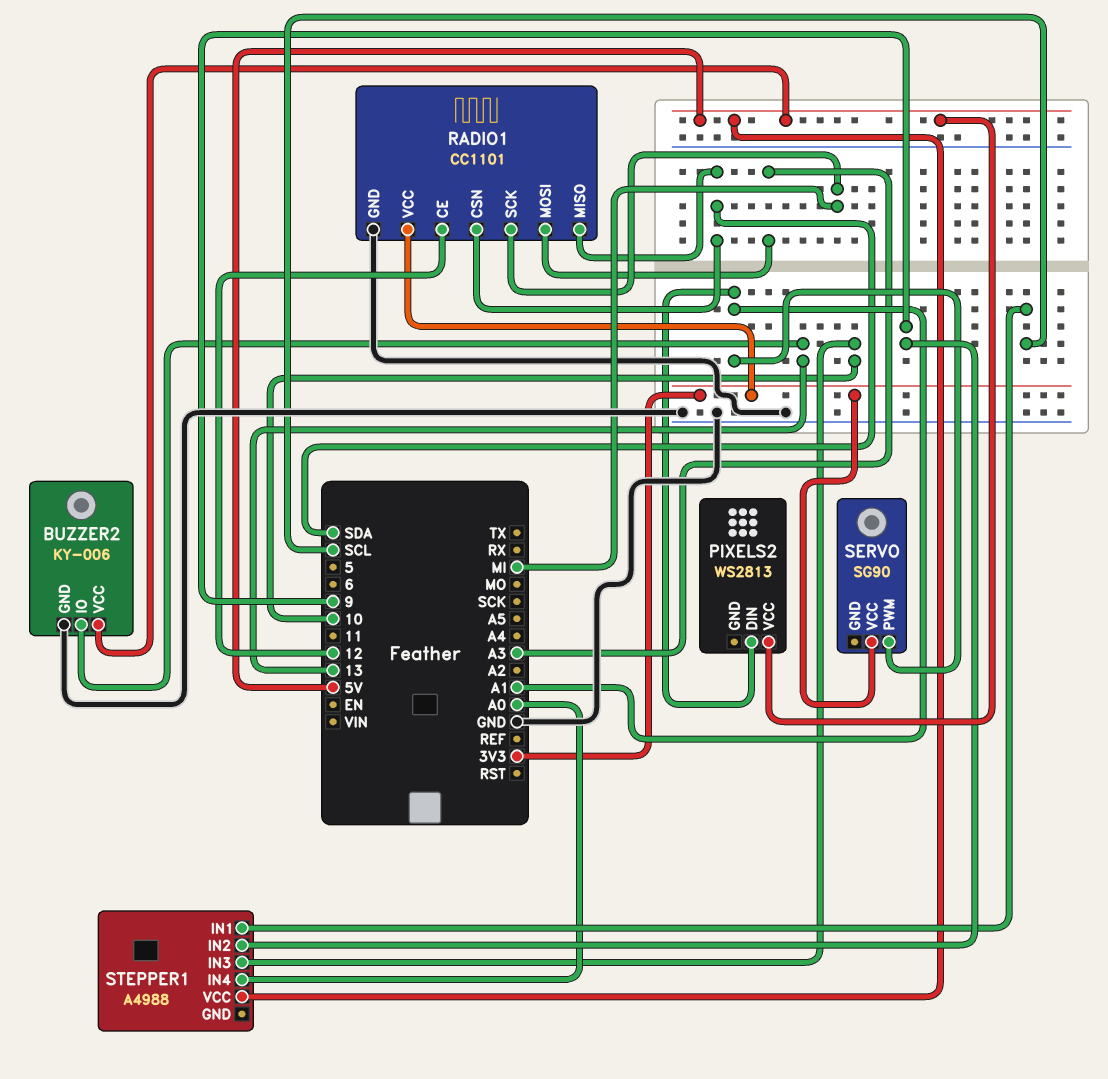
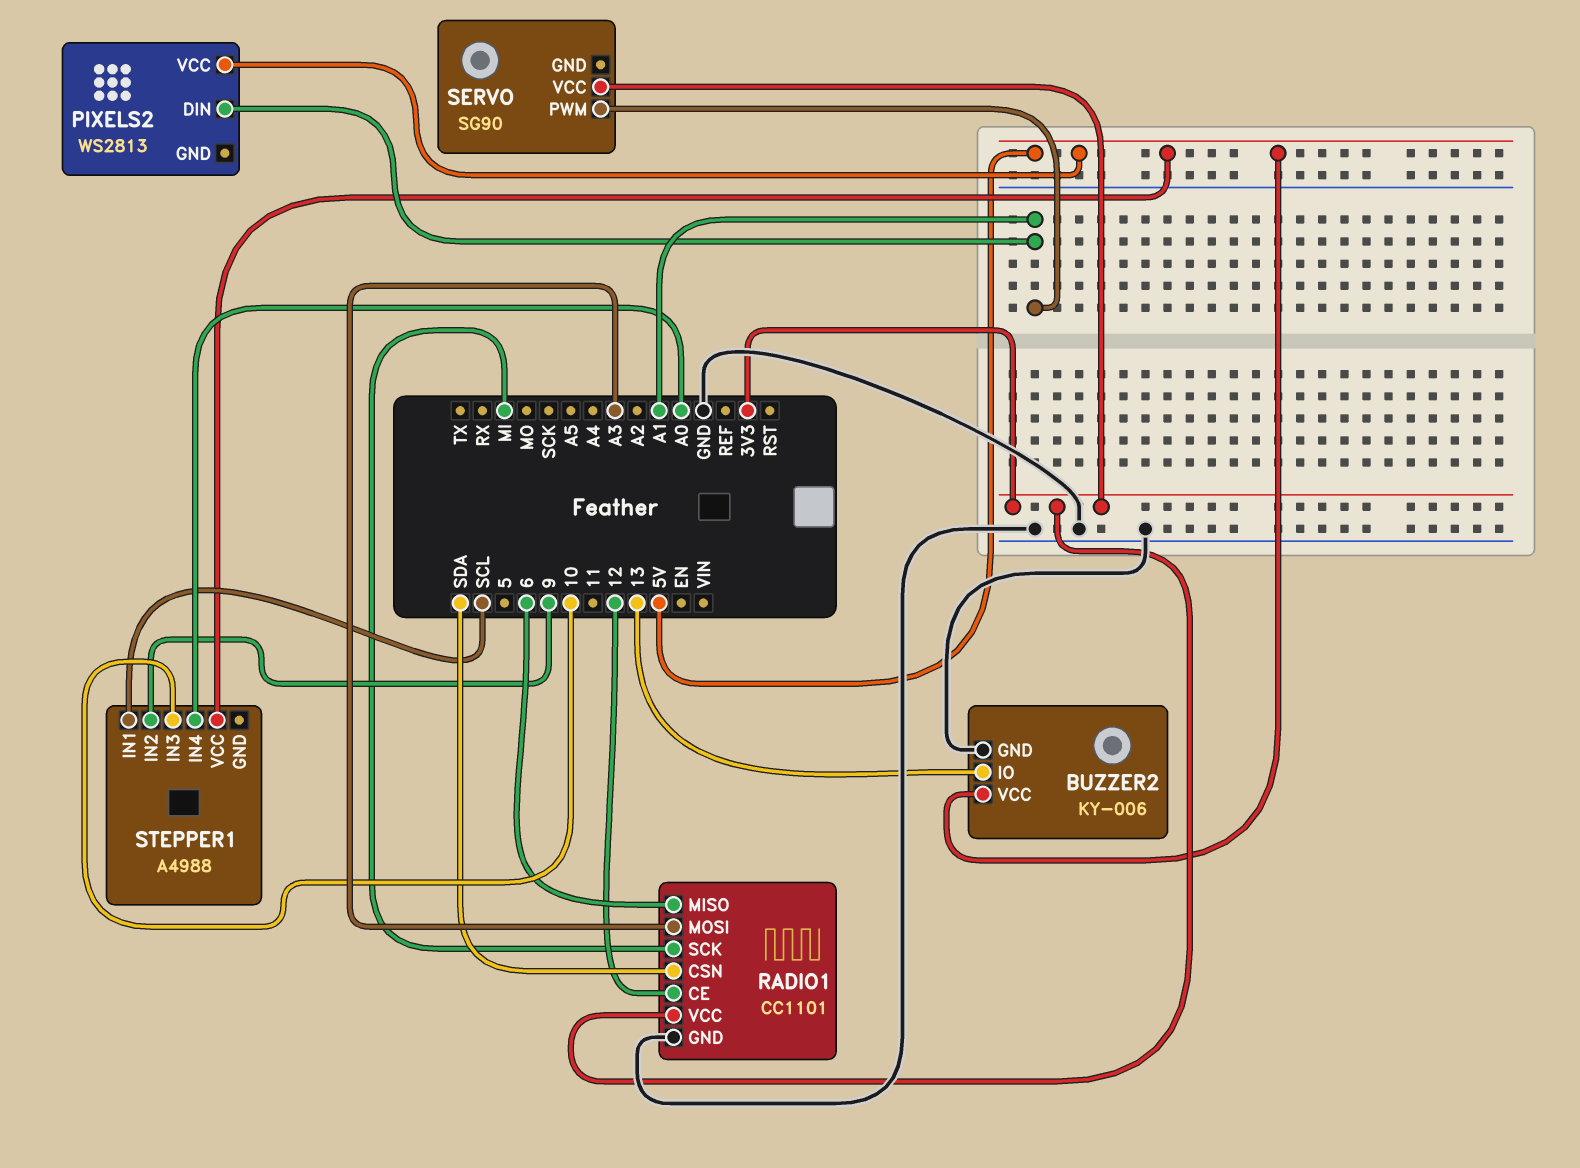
RADIO1 pin MISO: SDA -> 6

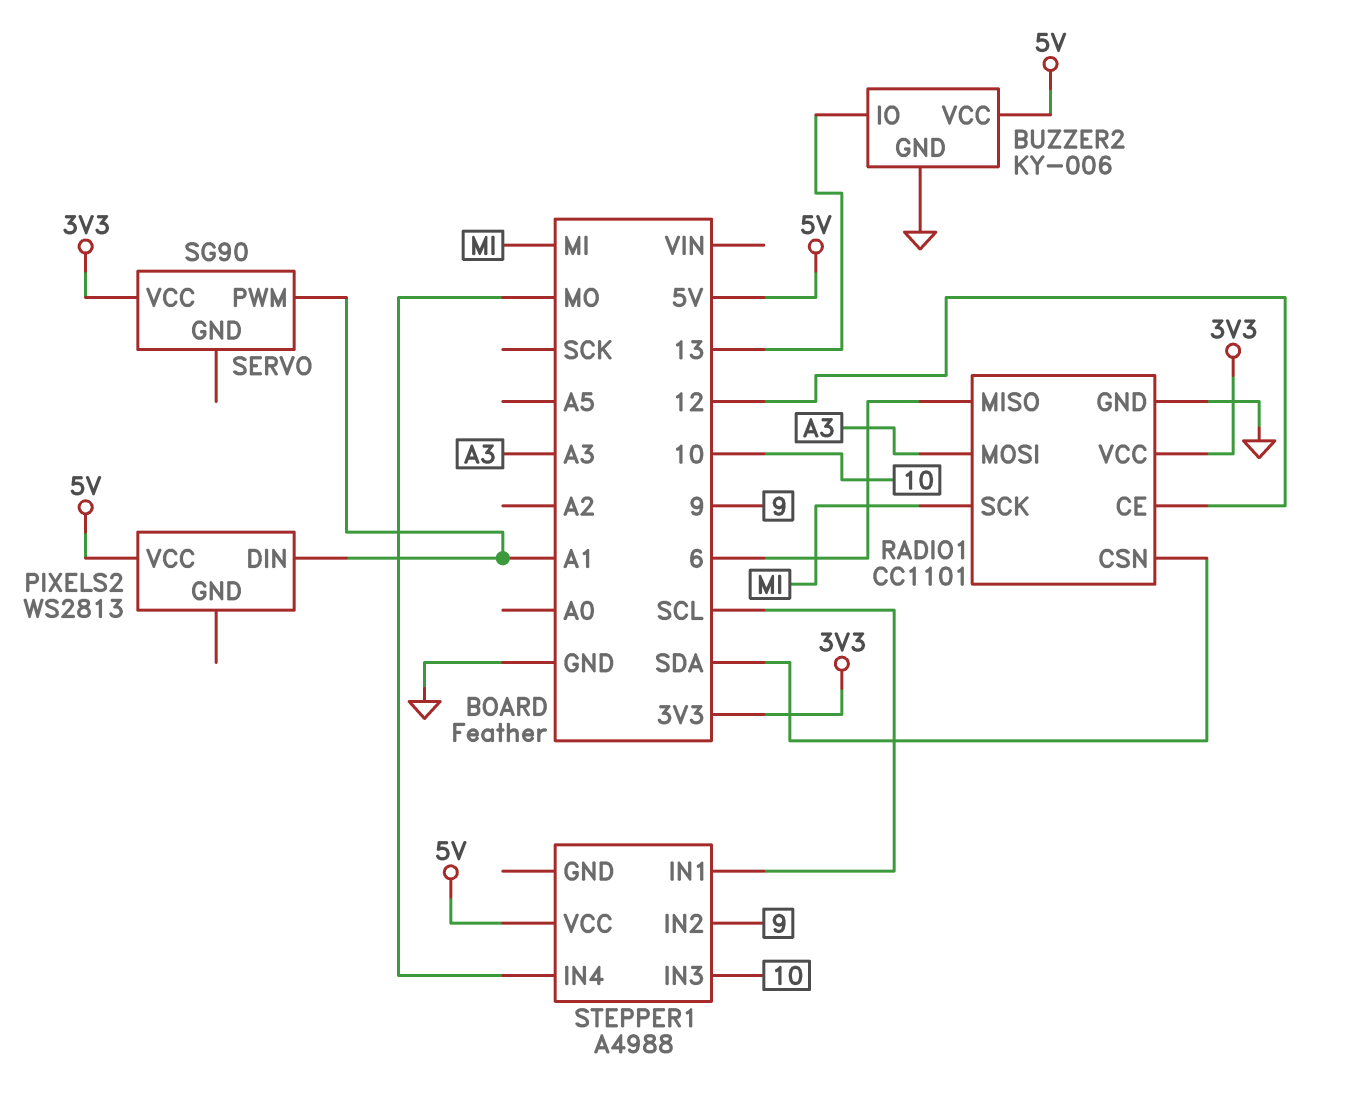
STEPPER1 pin IN4: A0 -> MO

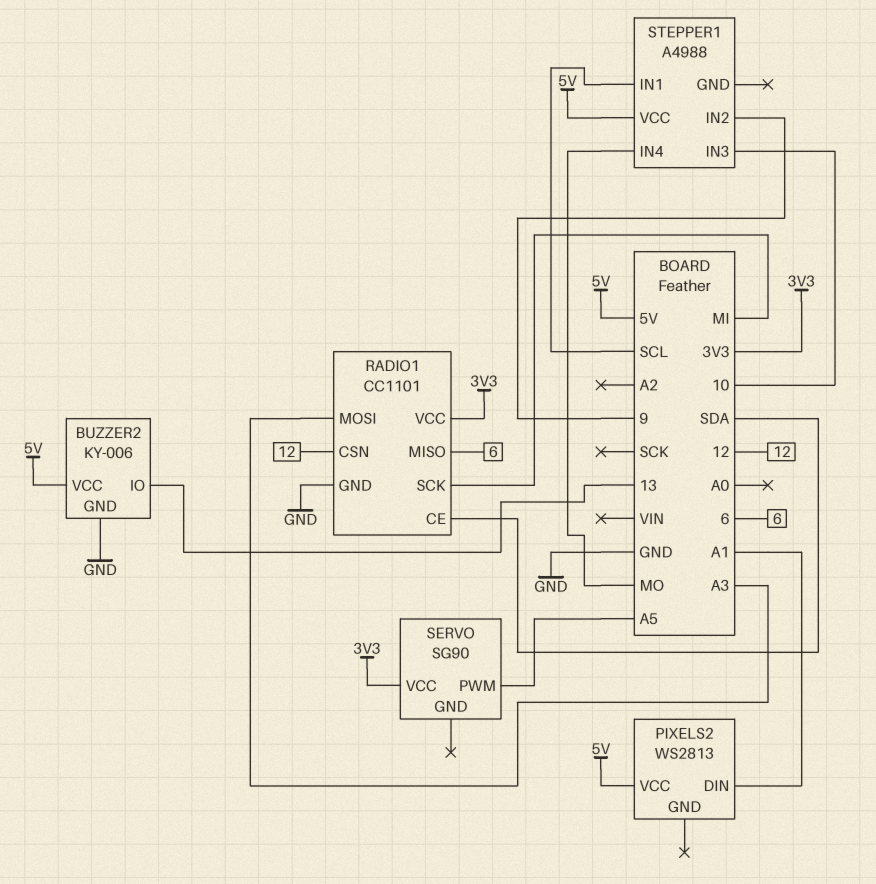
RADIO1 pin CE: 12 -> SDA
RADIO1 pin CSN: SDA -> 12
SERVO pin PWM: A1 -> A5

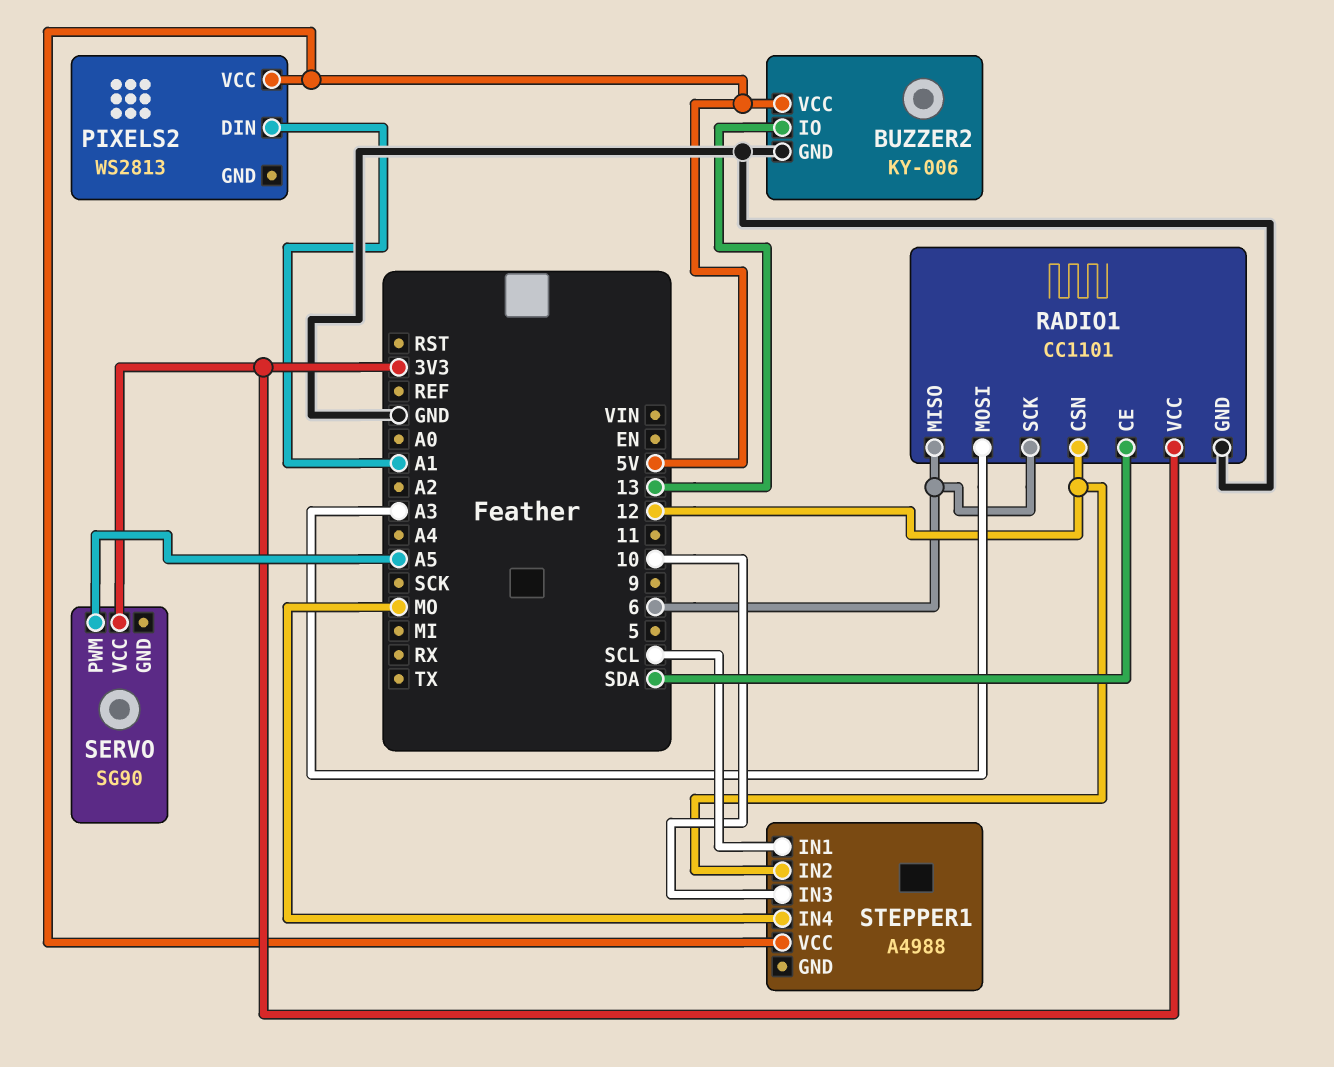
RADIO1 pin SCK: MI -> 6
STEPPER1 pin IN2: 9 -> 12

